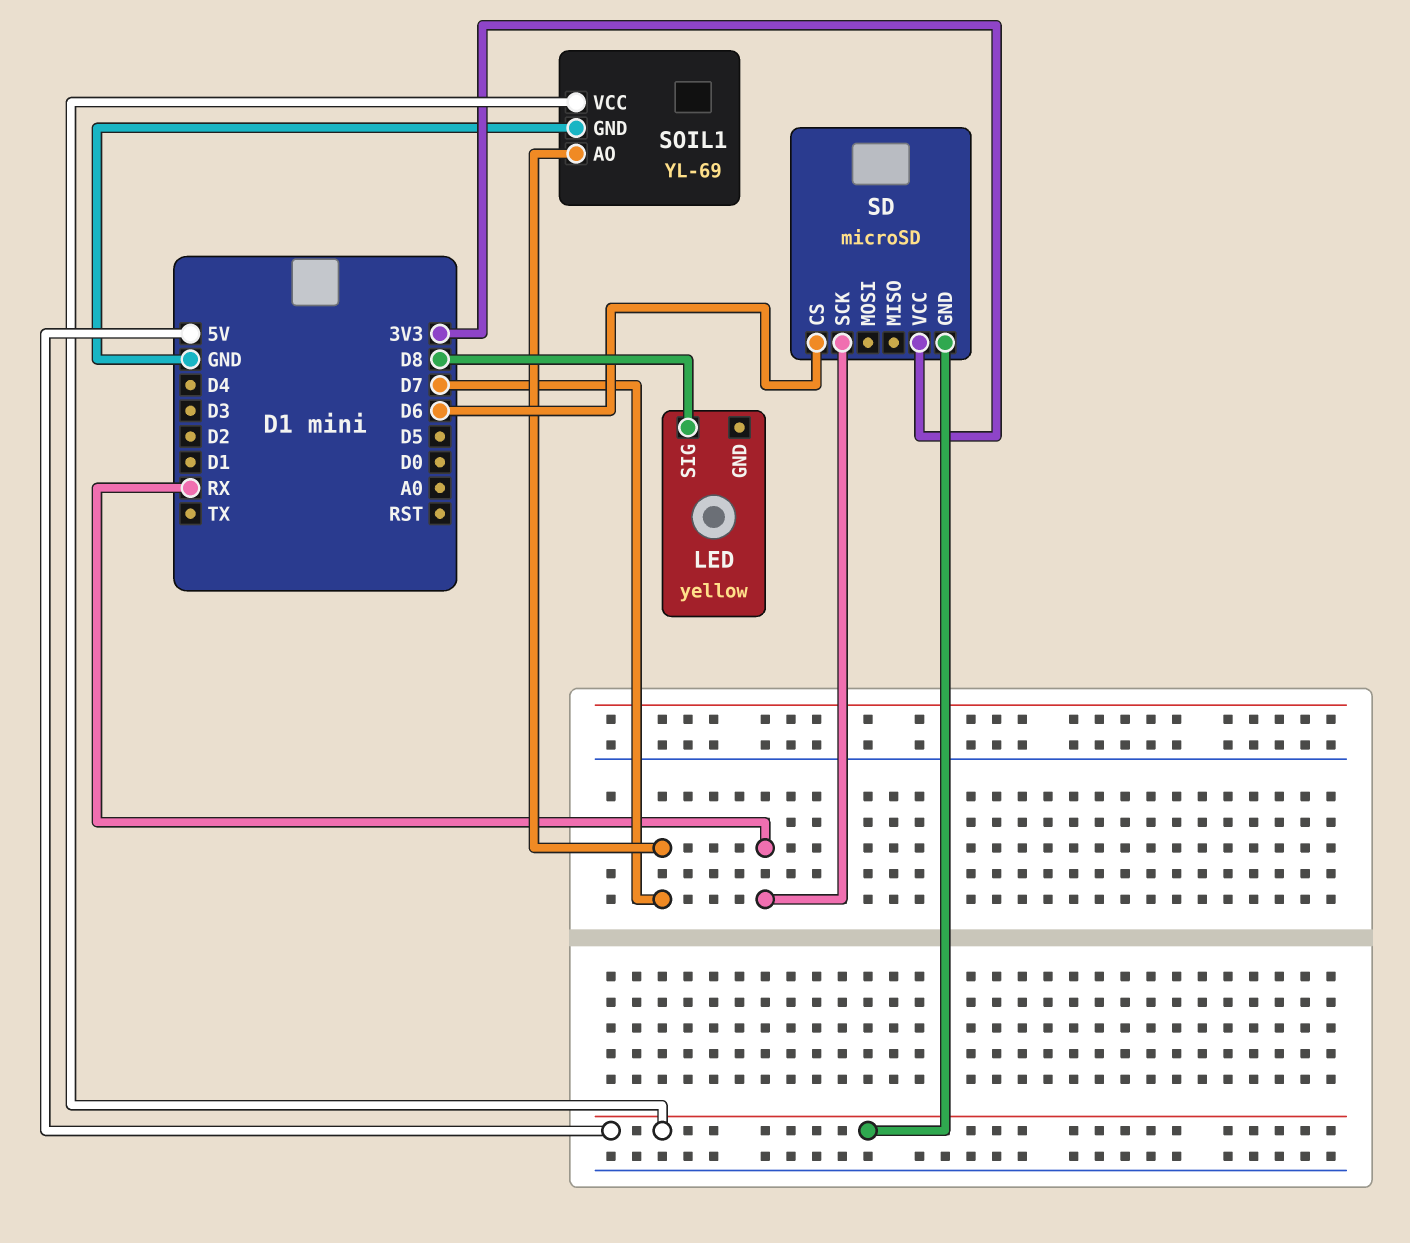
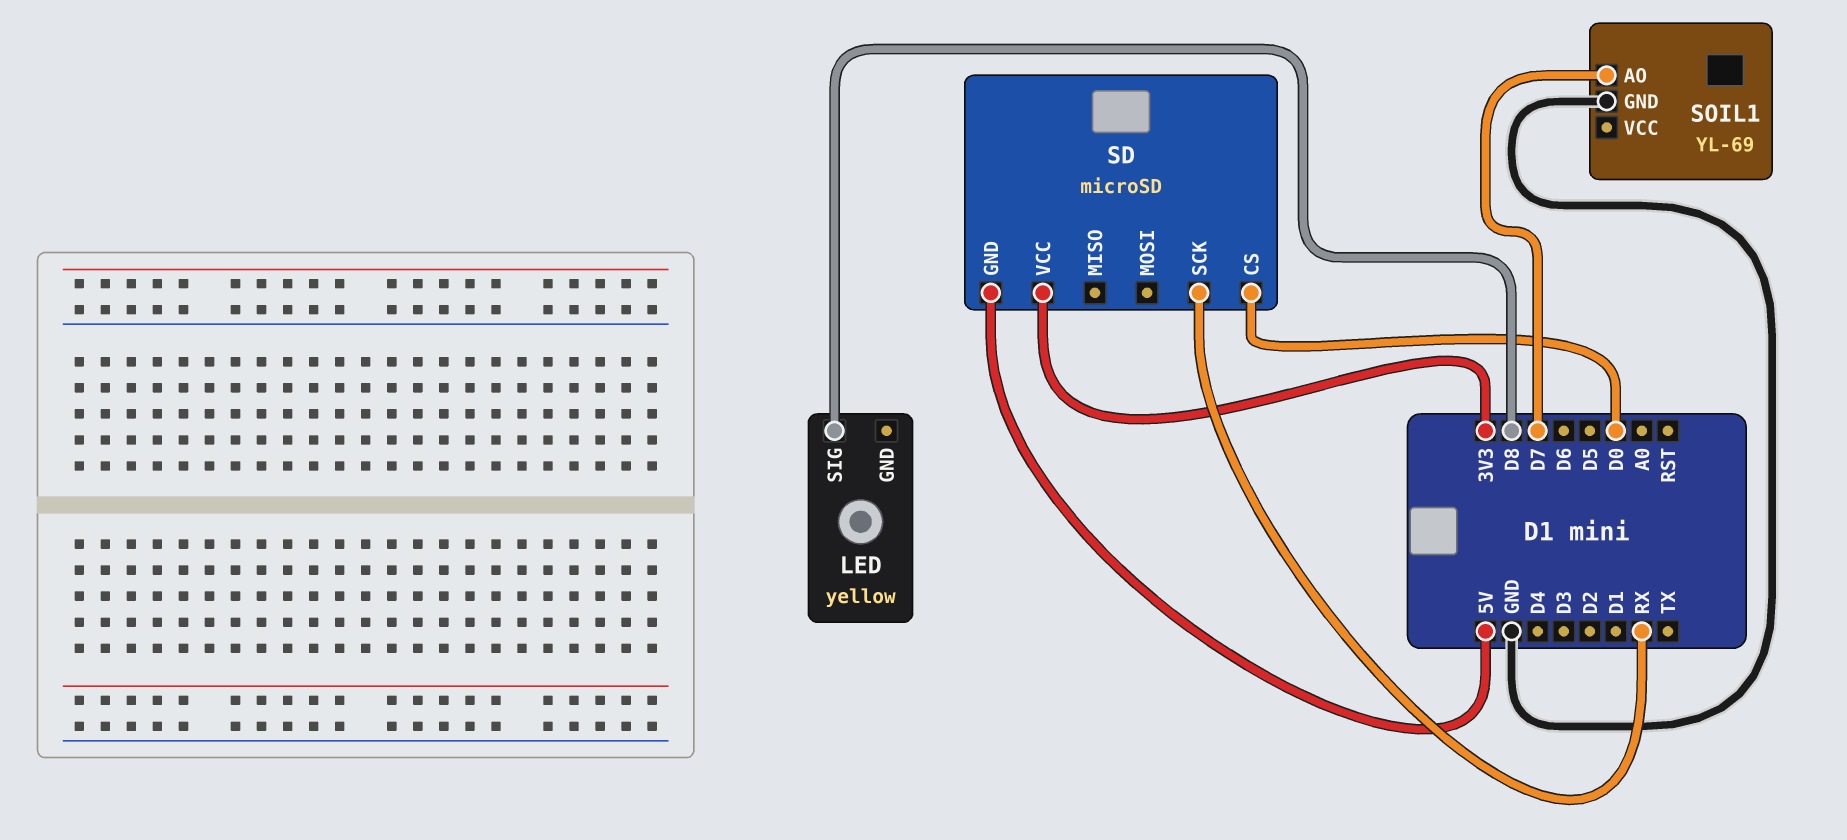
SD pin CS: D6 -> D0
SOIL1 pin VCC: 5V -> none

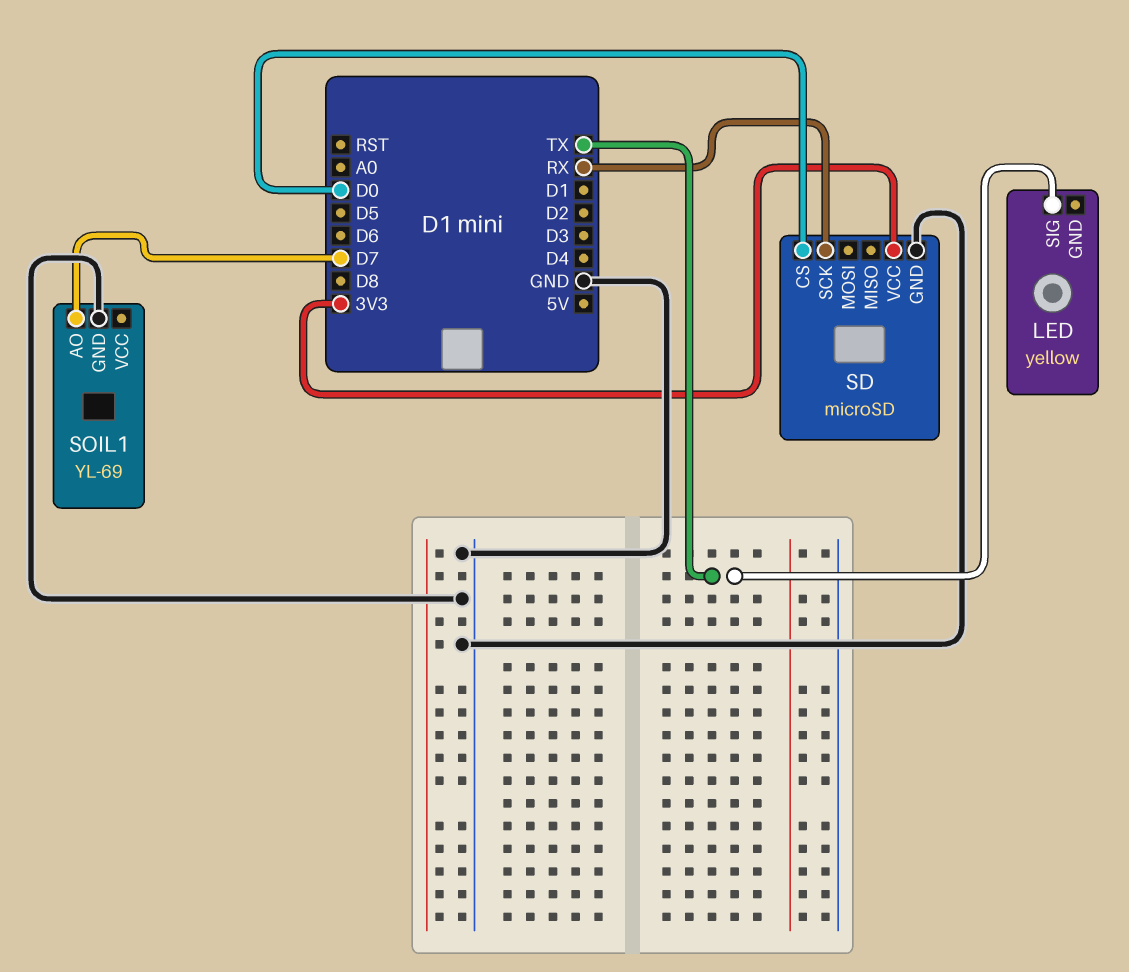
LED pin SIG: D8 -> TX
SD pin GND: 5V -> GND

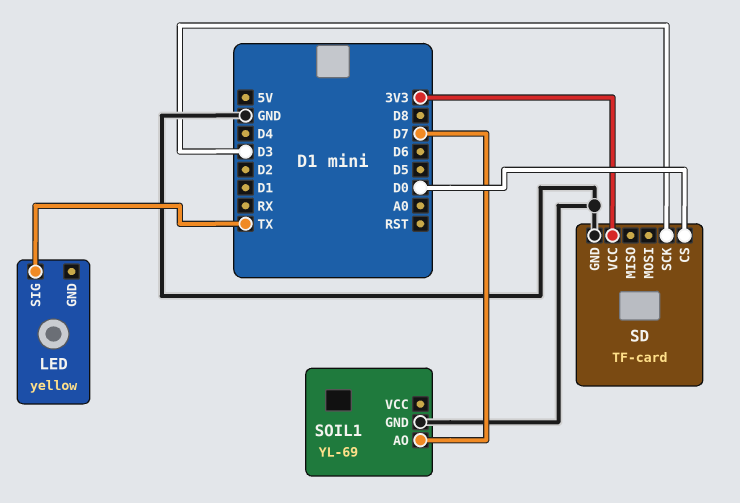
SD: microSD -> TF-card
SD pin SCK: RX -> D3

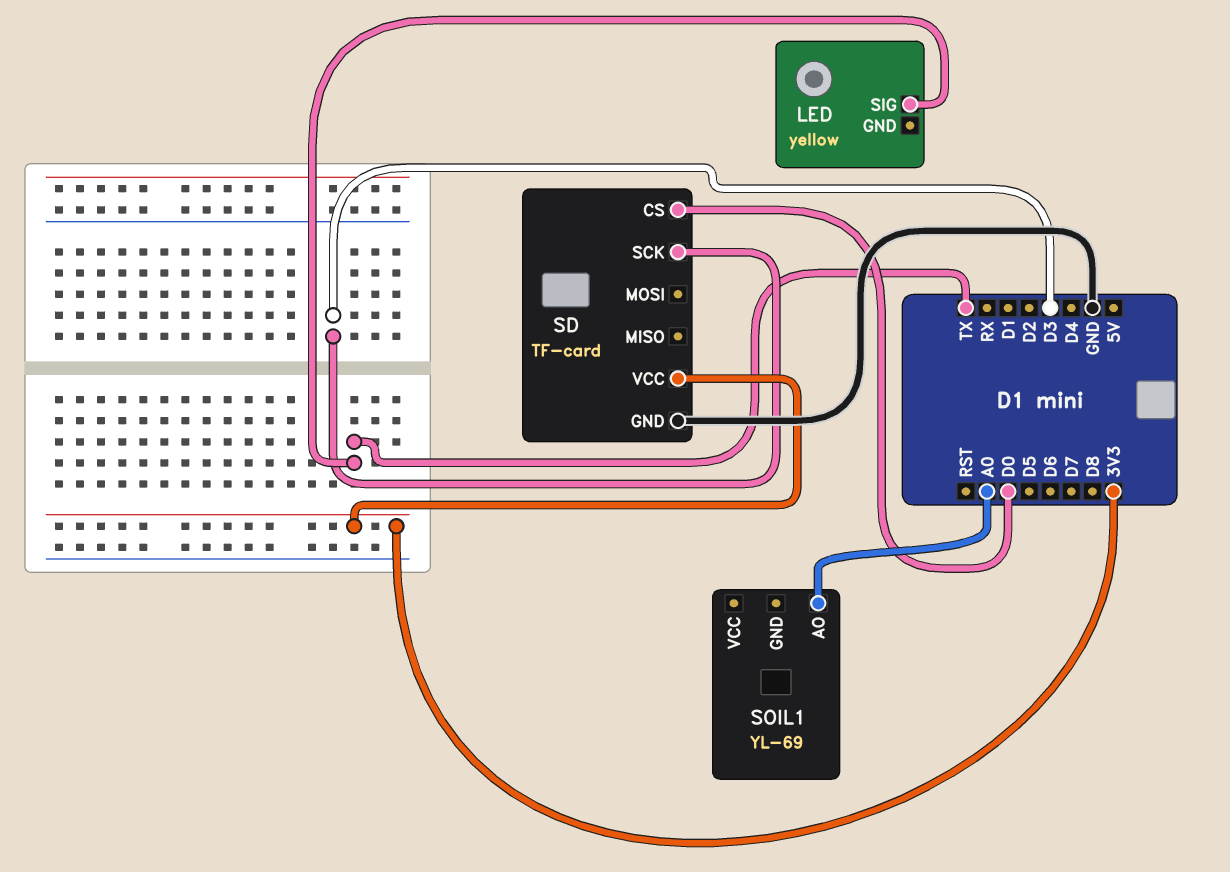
SOIL1 pin AO: D7 -> A0
SOIL1 pin GND: GND -> none

